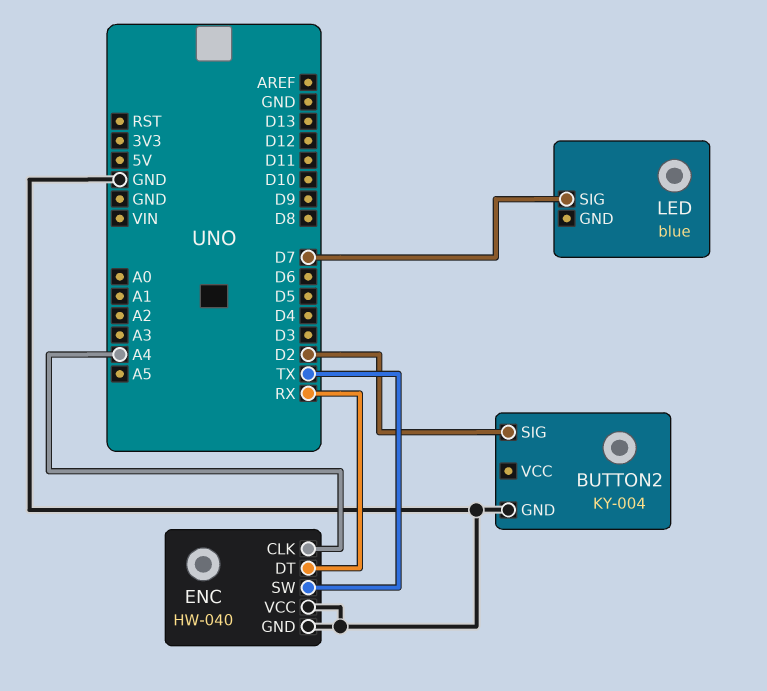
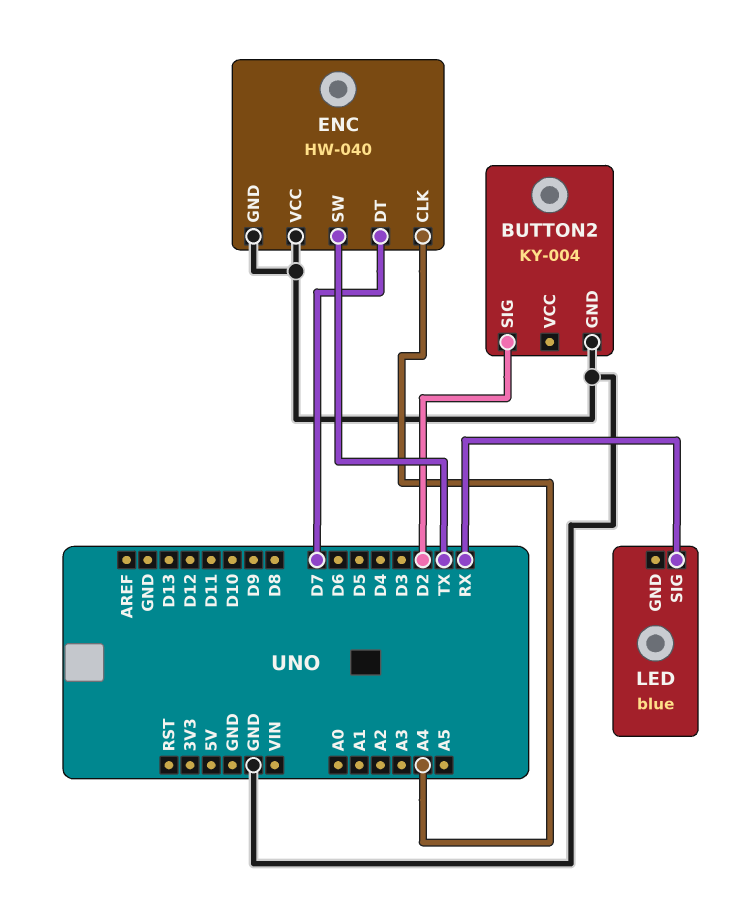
ENC pin DT: RX -> D7
LED pin SIG: D7 -> RX

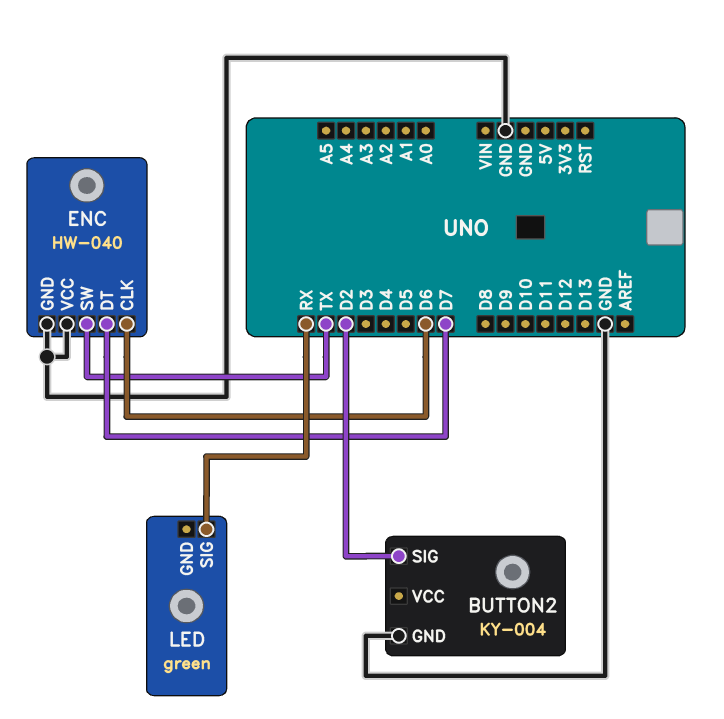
ENC pin CLK: A4 -> D6
LED: blue -> green

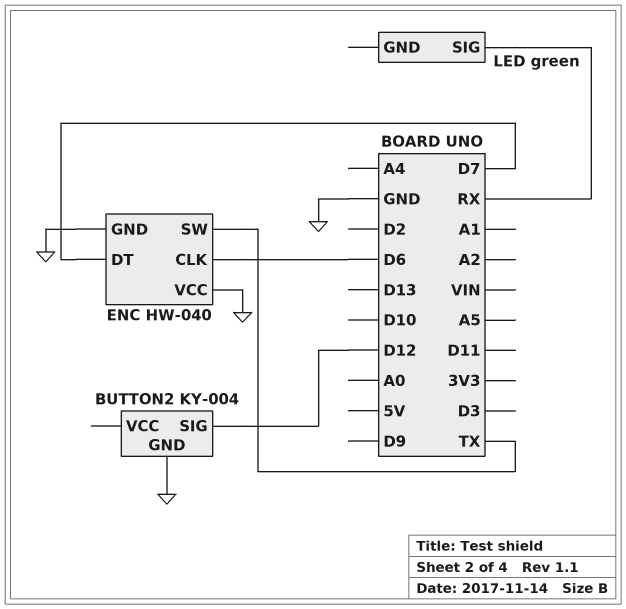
BUTTON2 pin SIG: D2 -> D12

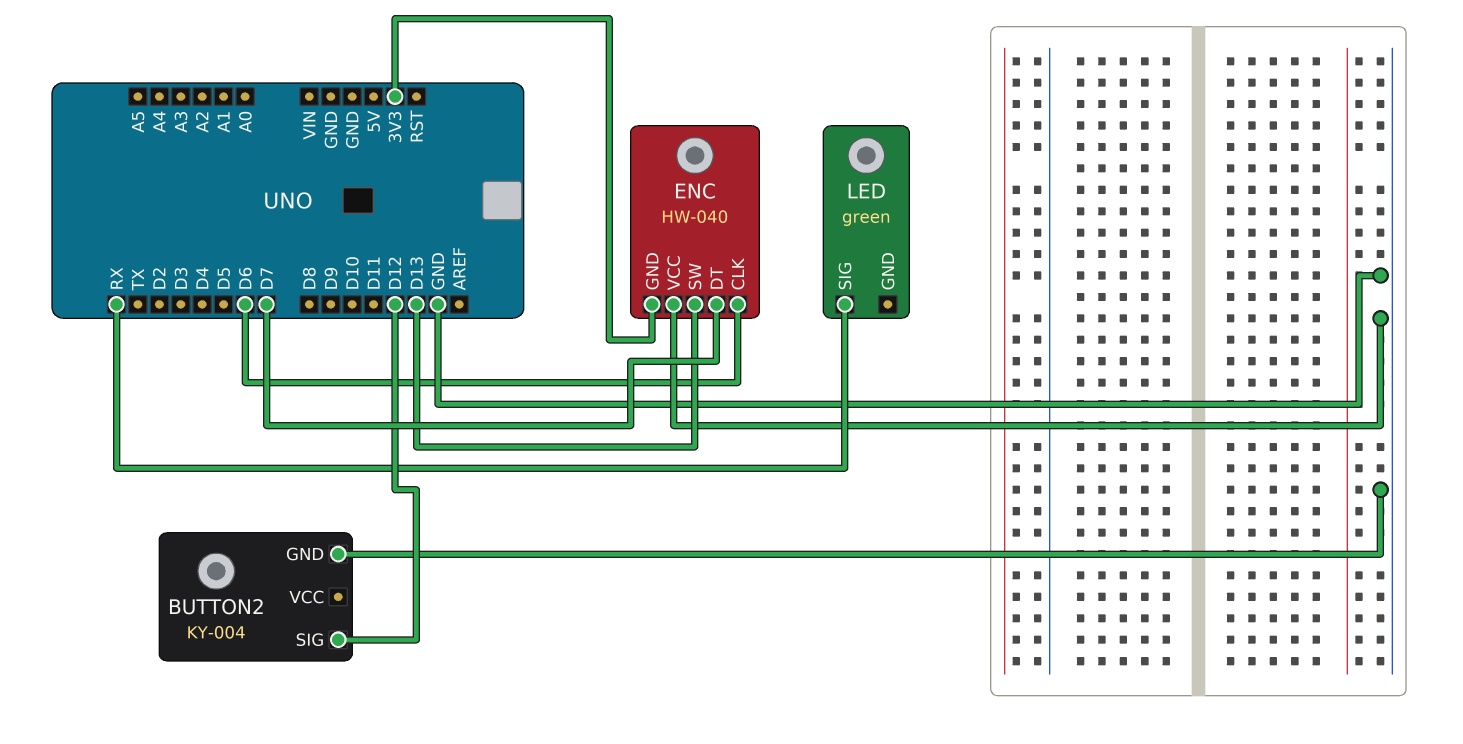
ENC pin GND: GND -> 3V3
ENC pin SW: TX -> D13

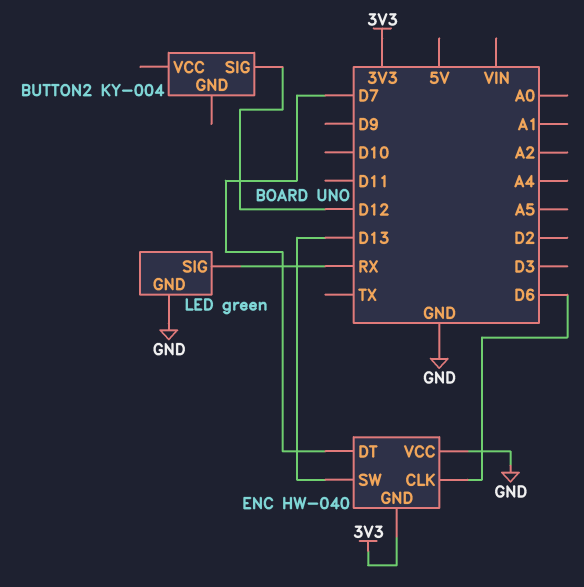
BUTTON2 pin GND: GND -> none
LED pin GND: none -> GND

